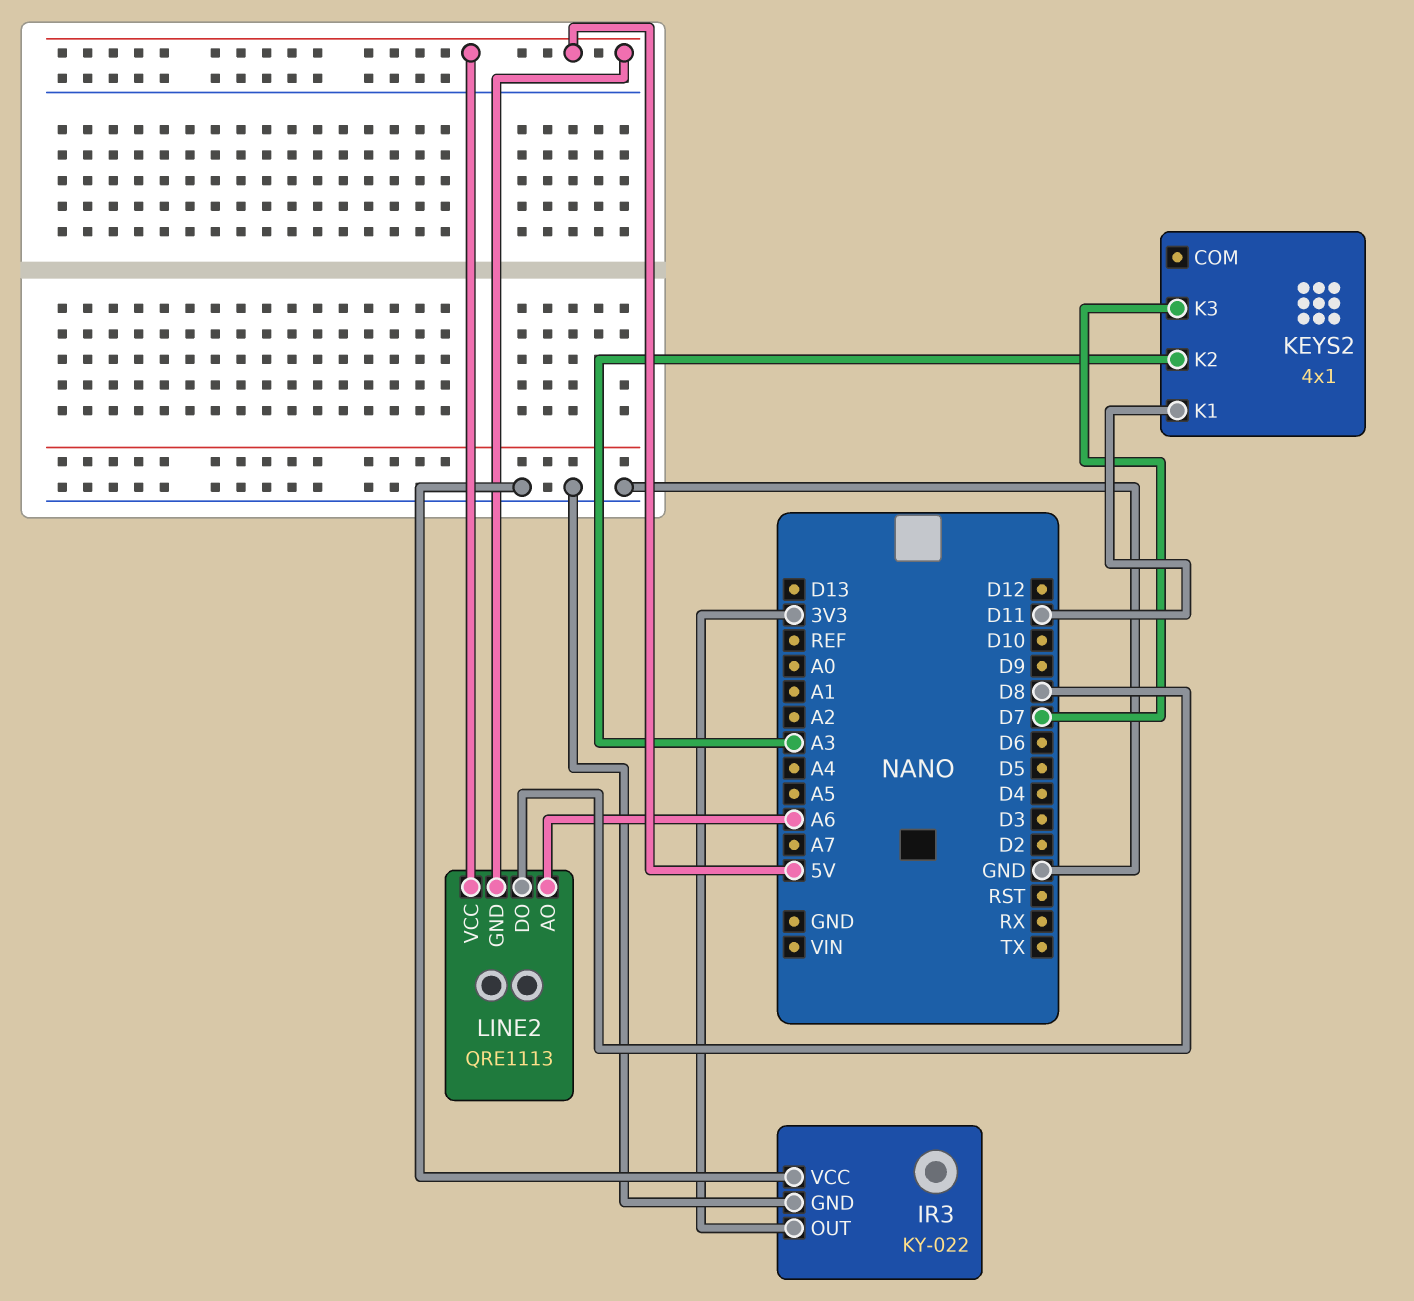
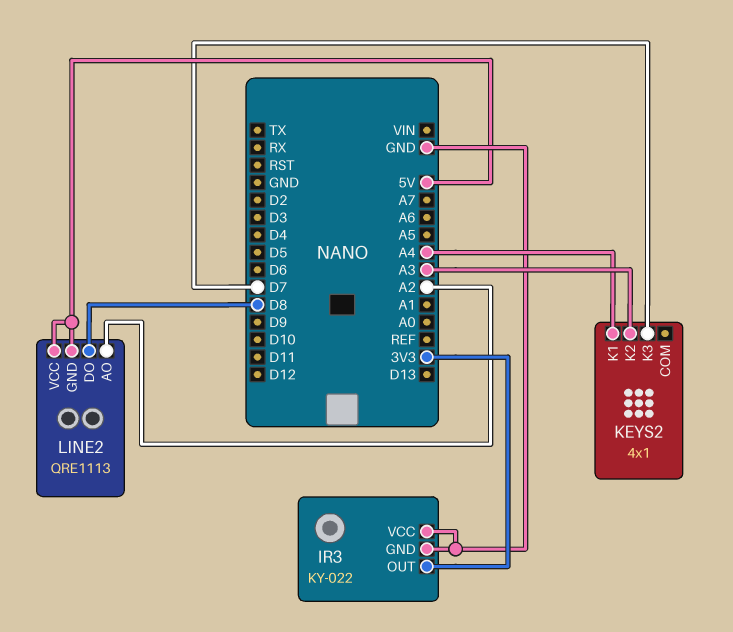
KEYS2 pin K1: D11 -> A4
LINE2 pin AO: A6 -> A2

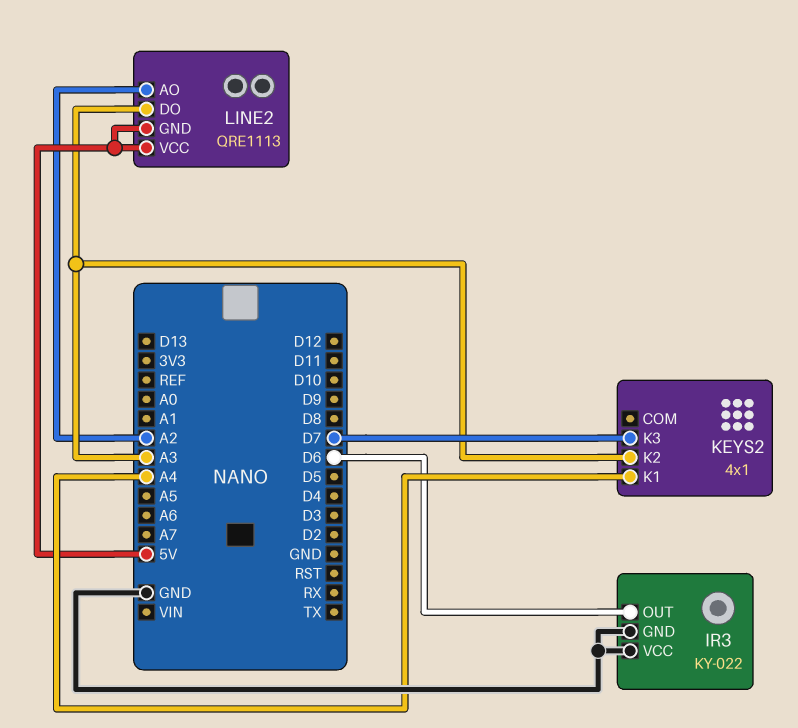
IR3 pin OUT: 3V3 -> D6
LINE2 pin DO: D8 -> A3

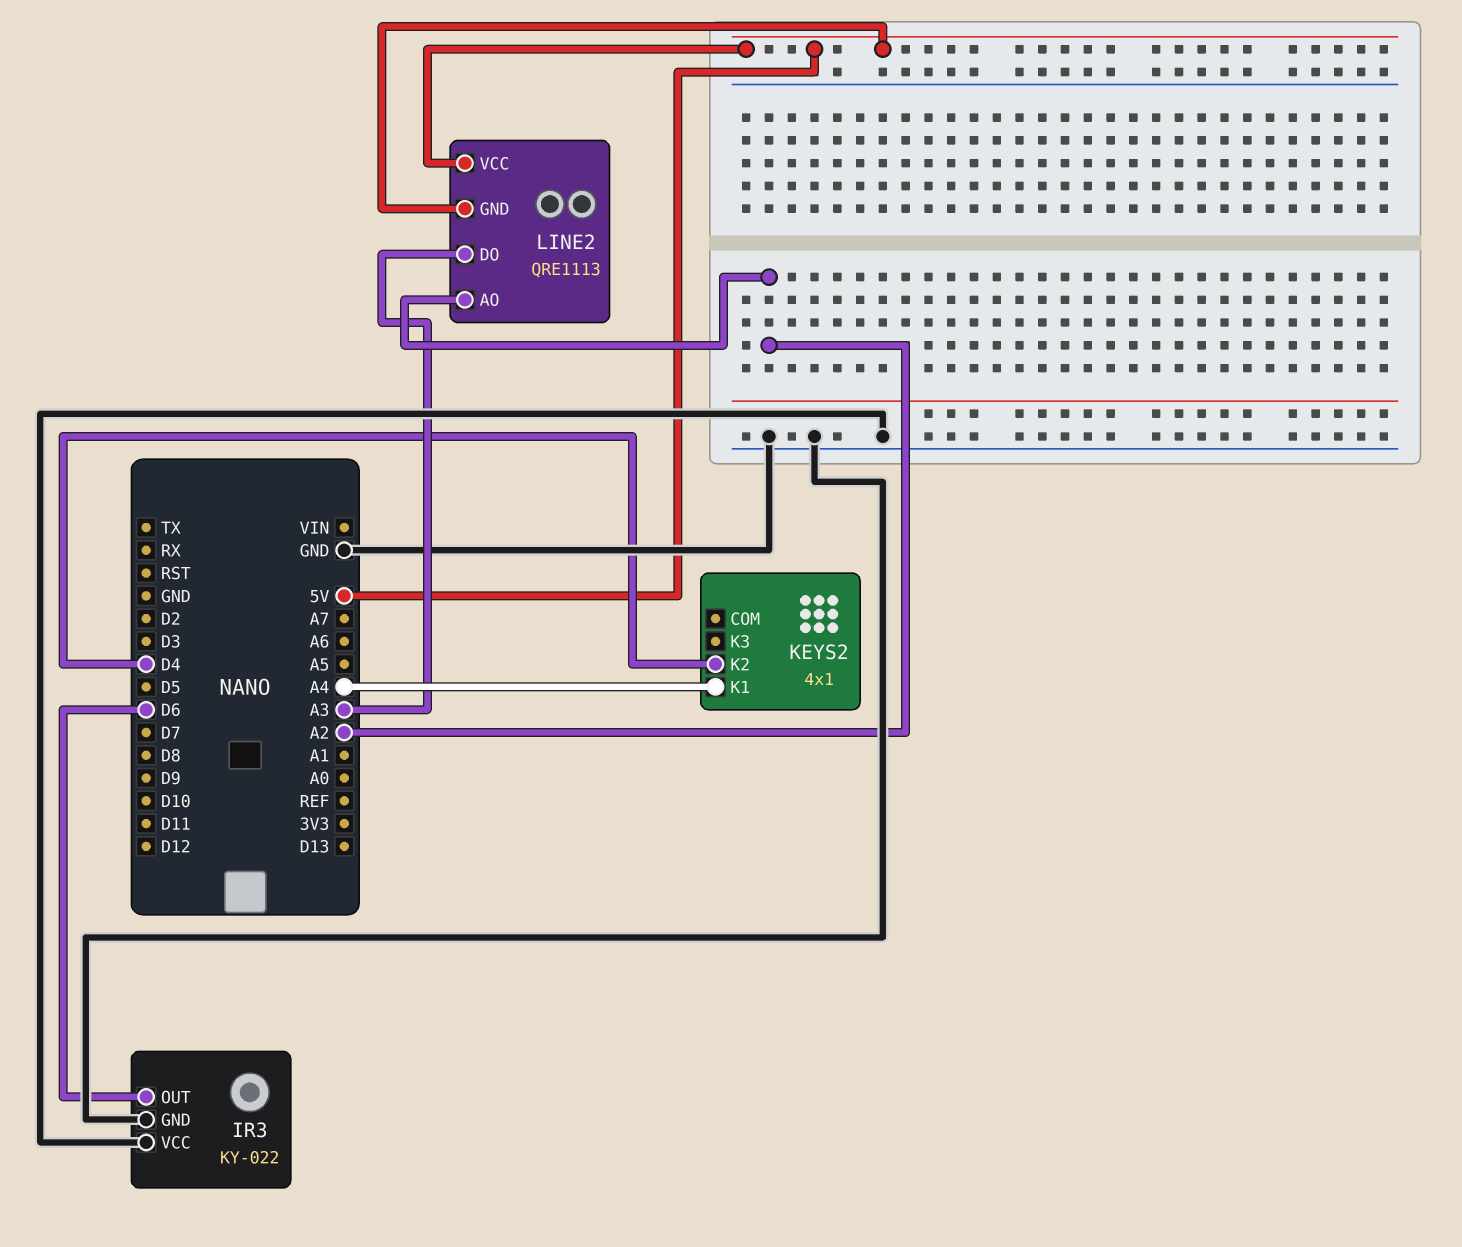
KEYS2 pin K2: A3 -> D4
KEYS2 pin K3: D7 -> none

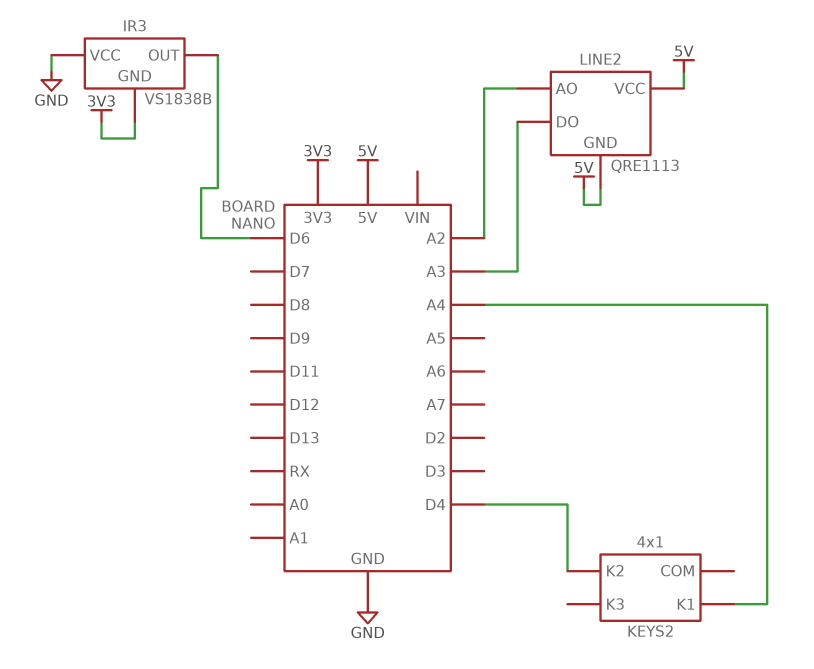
IR3: KY-022 -> VS1838B
IR3 pin GND: GND -> 3V3

